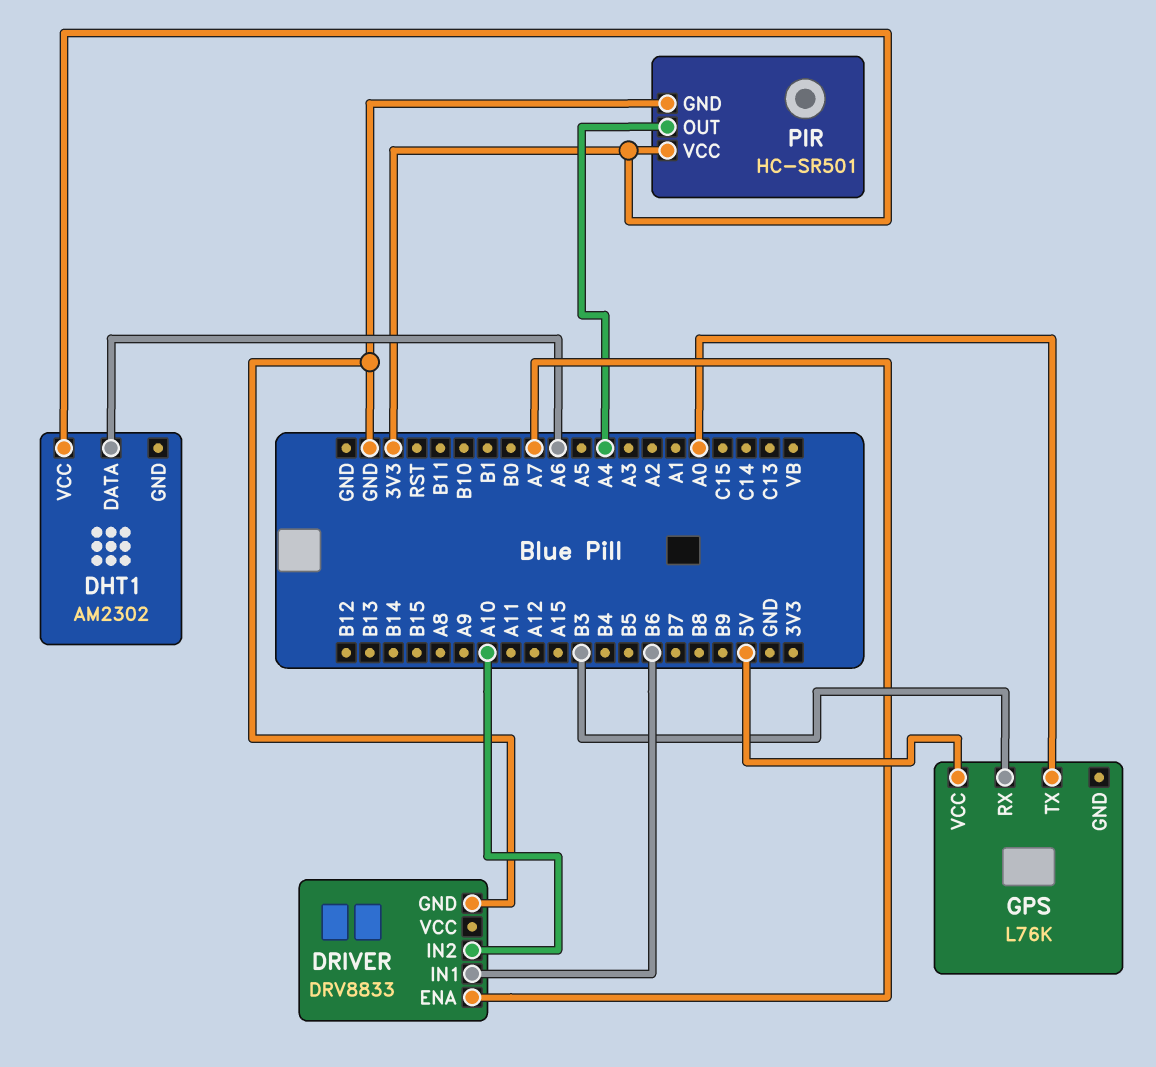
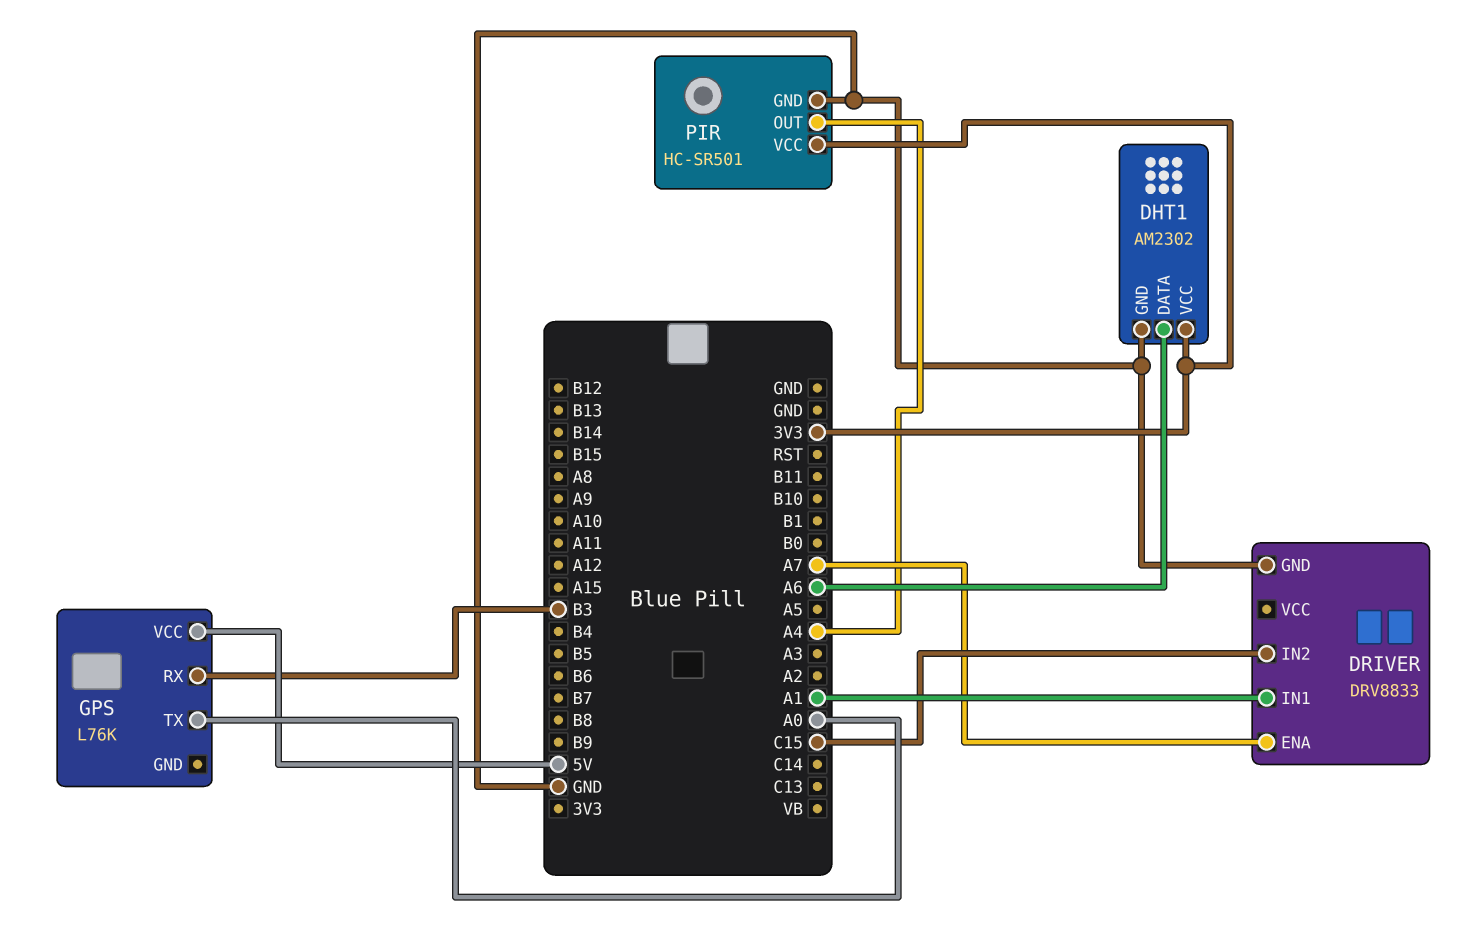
DHT1 pin GND: none -> GND
DRIVER pin IN1: B6 -> A1
DRIVER pin IN2: A10 -> C15

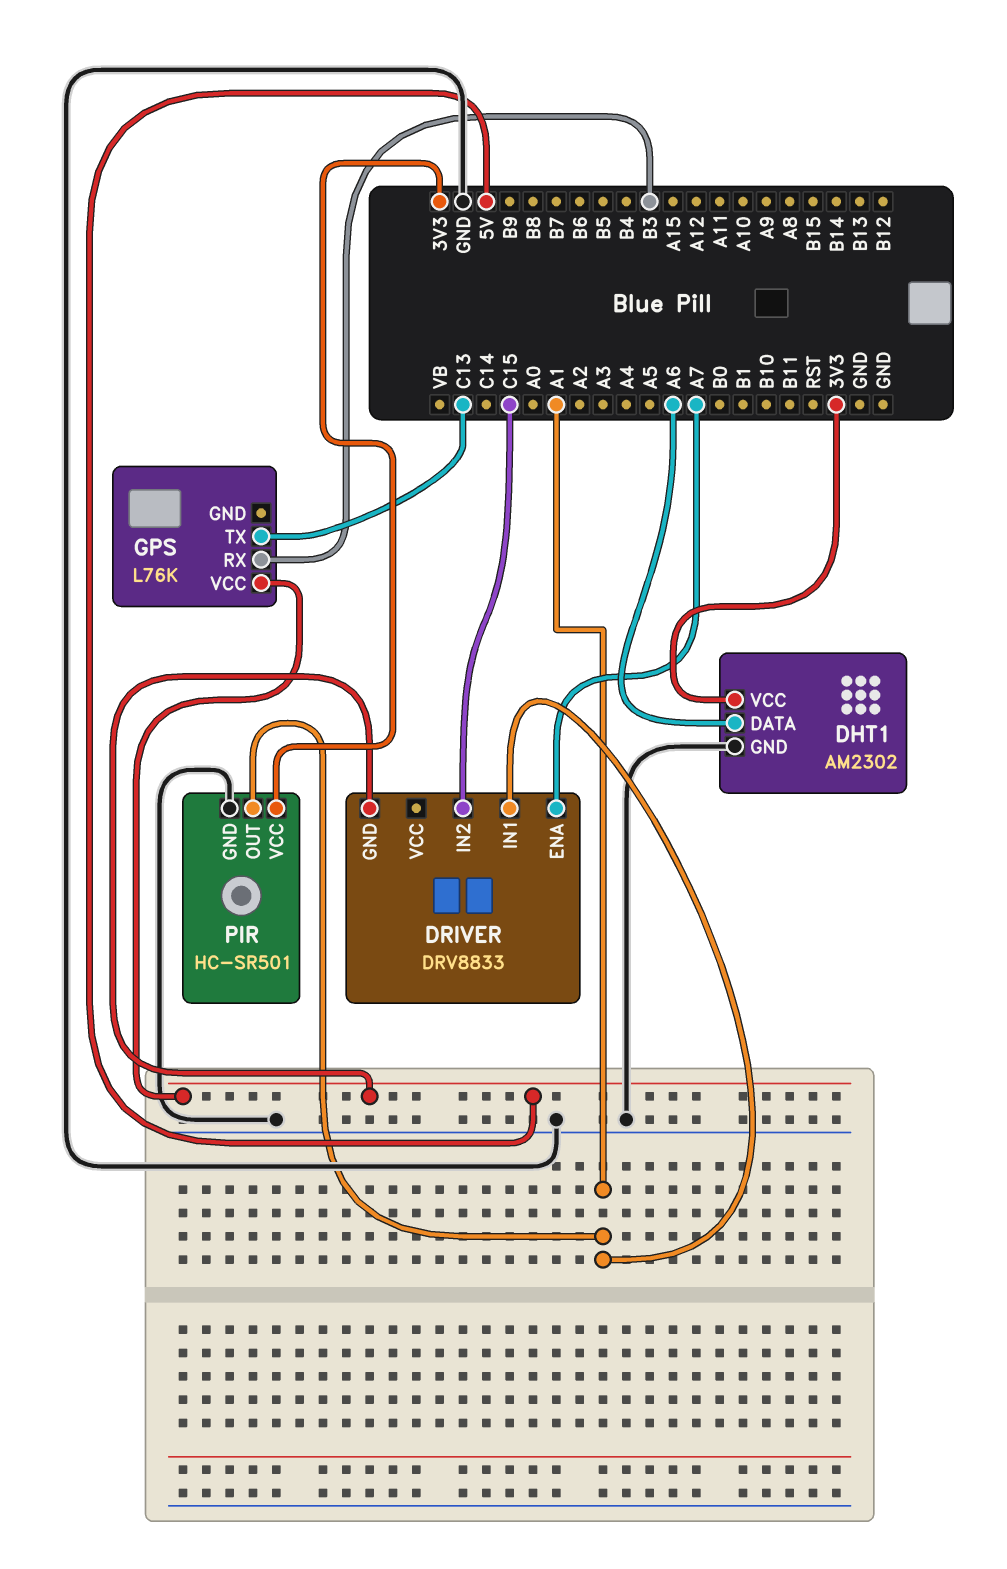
DRIVER pin GND: GND -> 5V
GPS pin TX: A0 -> C13
PIR pin OUT: A4 -> A1

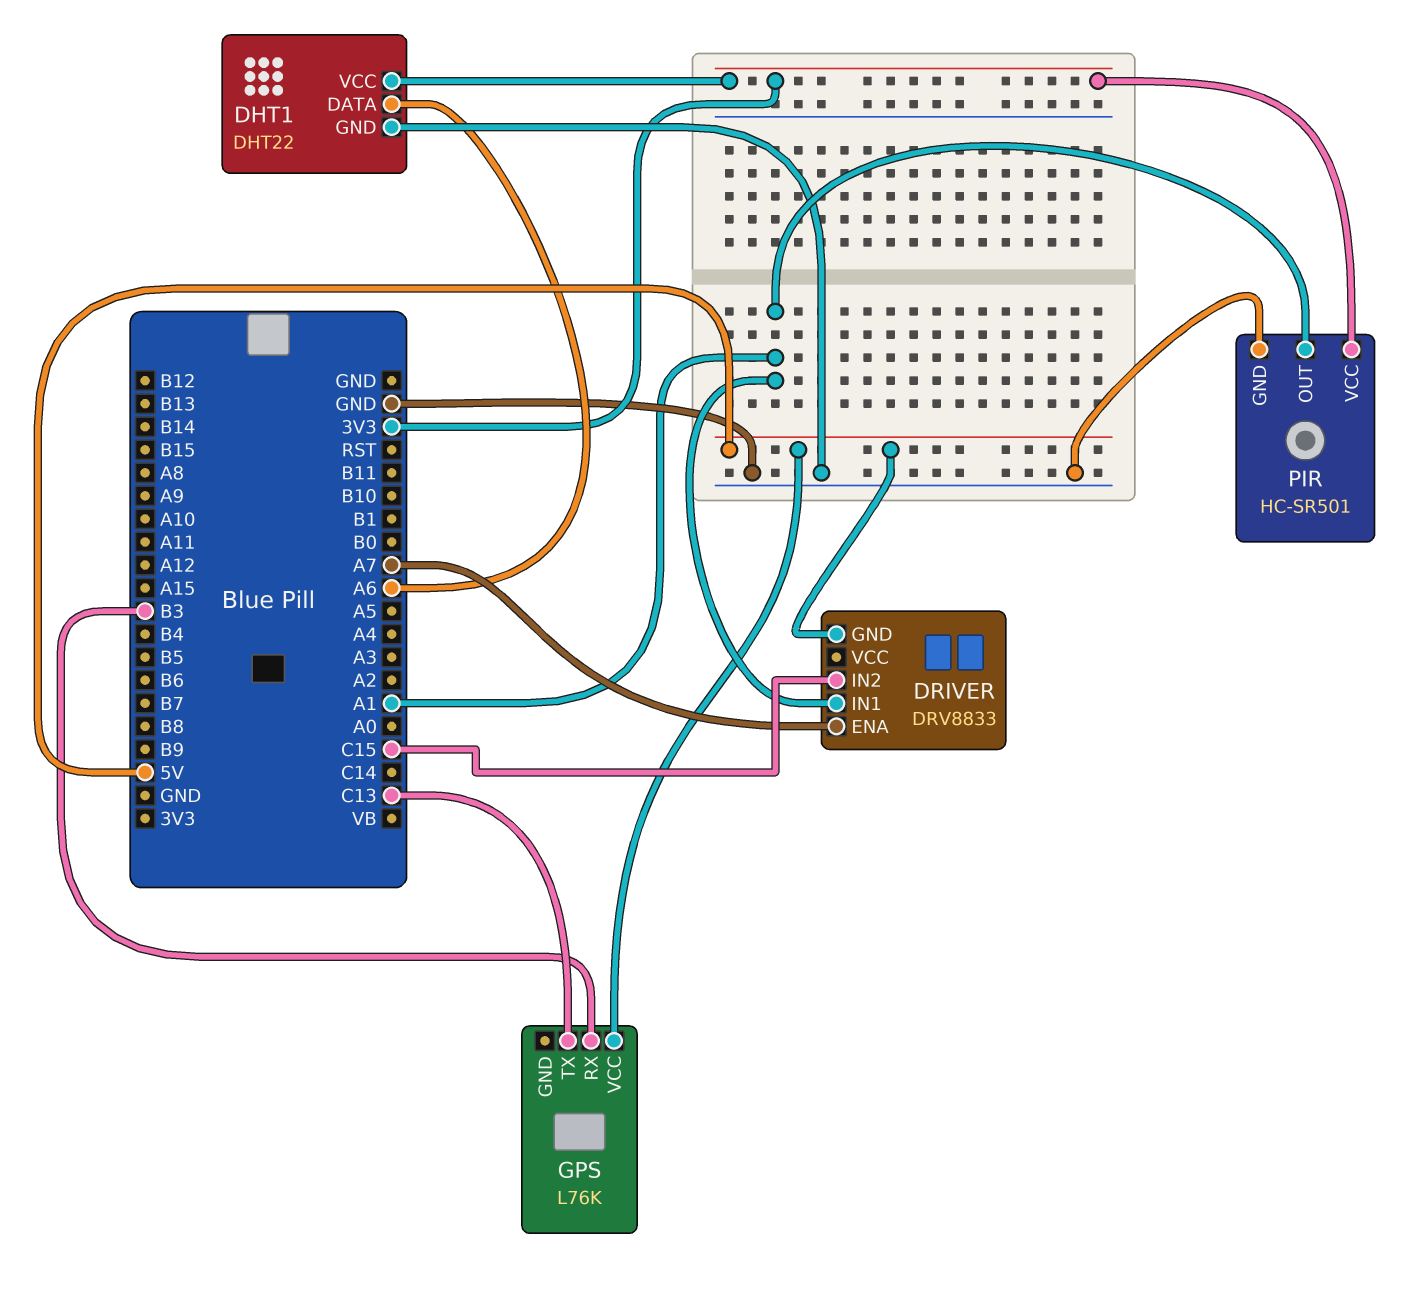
DHT1: AM2302 -> DHT22

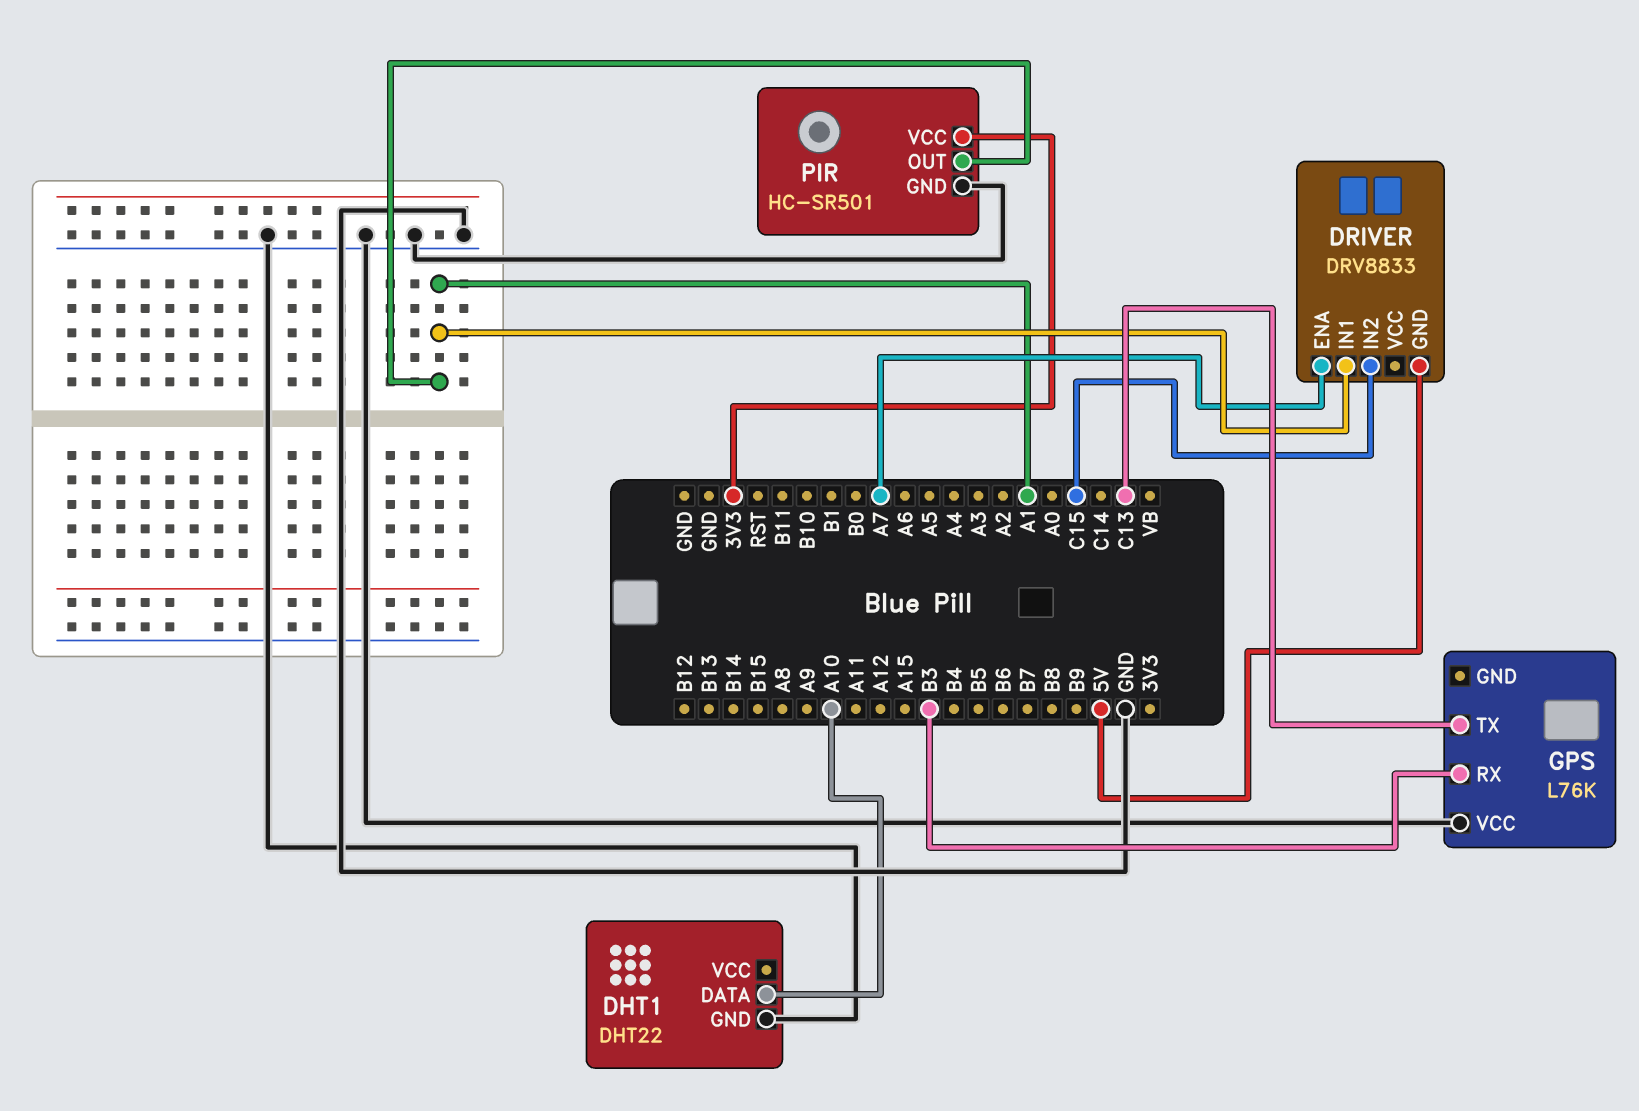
DHT1 pin DATA: A6 -> A10
DHT1 pin VCC: 3V3 -> none
GPS pin VCC: 5V -> GND

